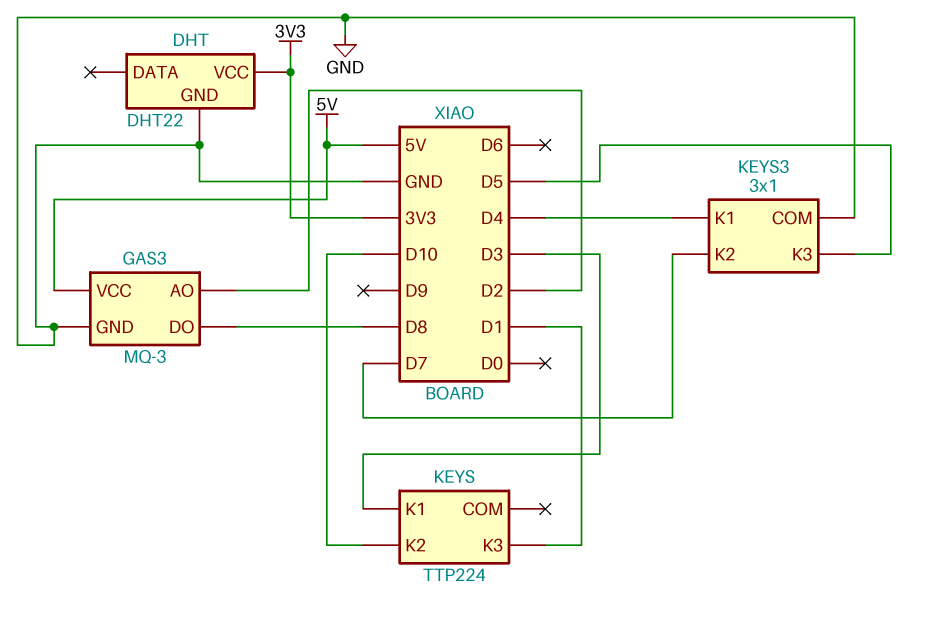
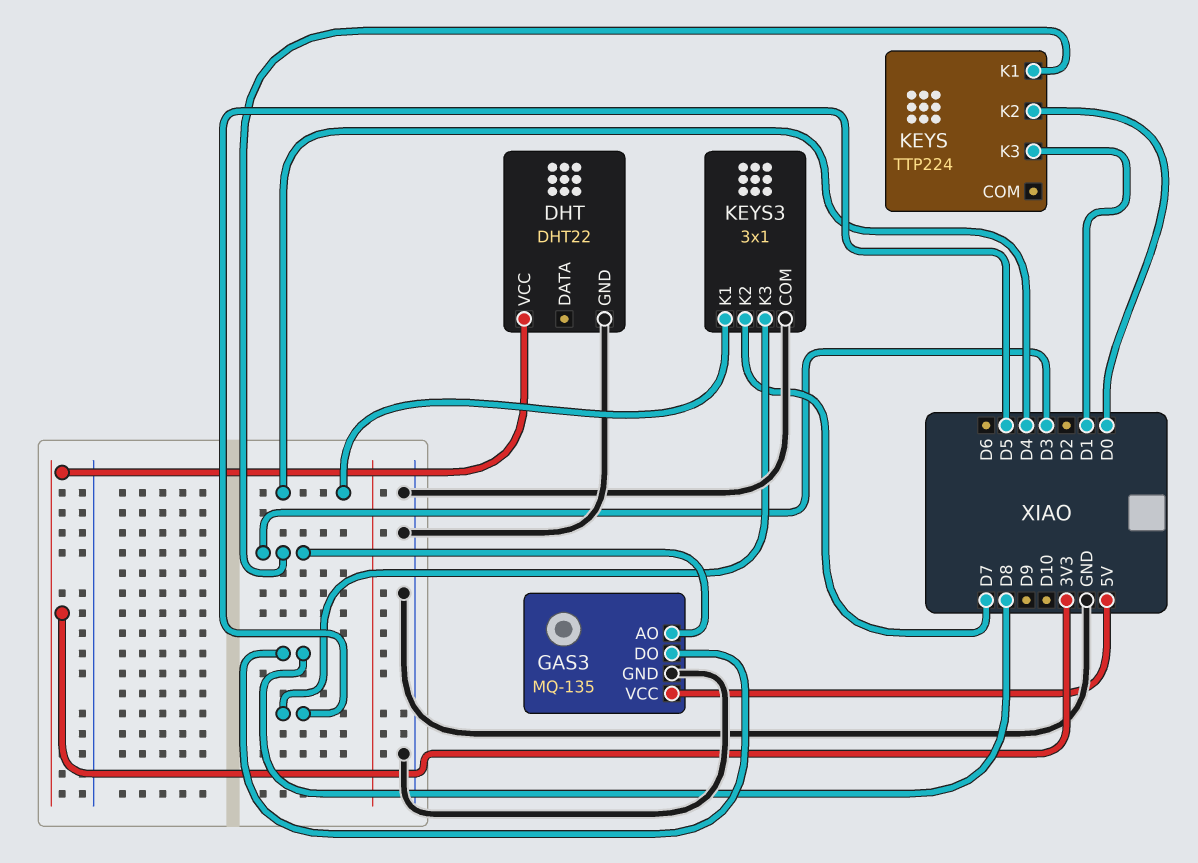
GAS3: MQ-3 -> MQ-135
GAS3 pin AO: D2 -> D3
KEYS pin K2: D10 -> D0

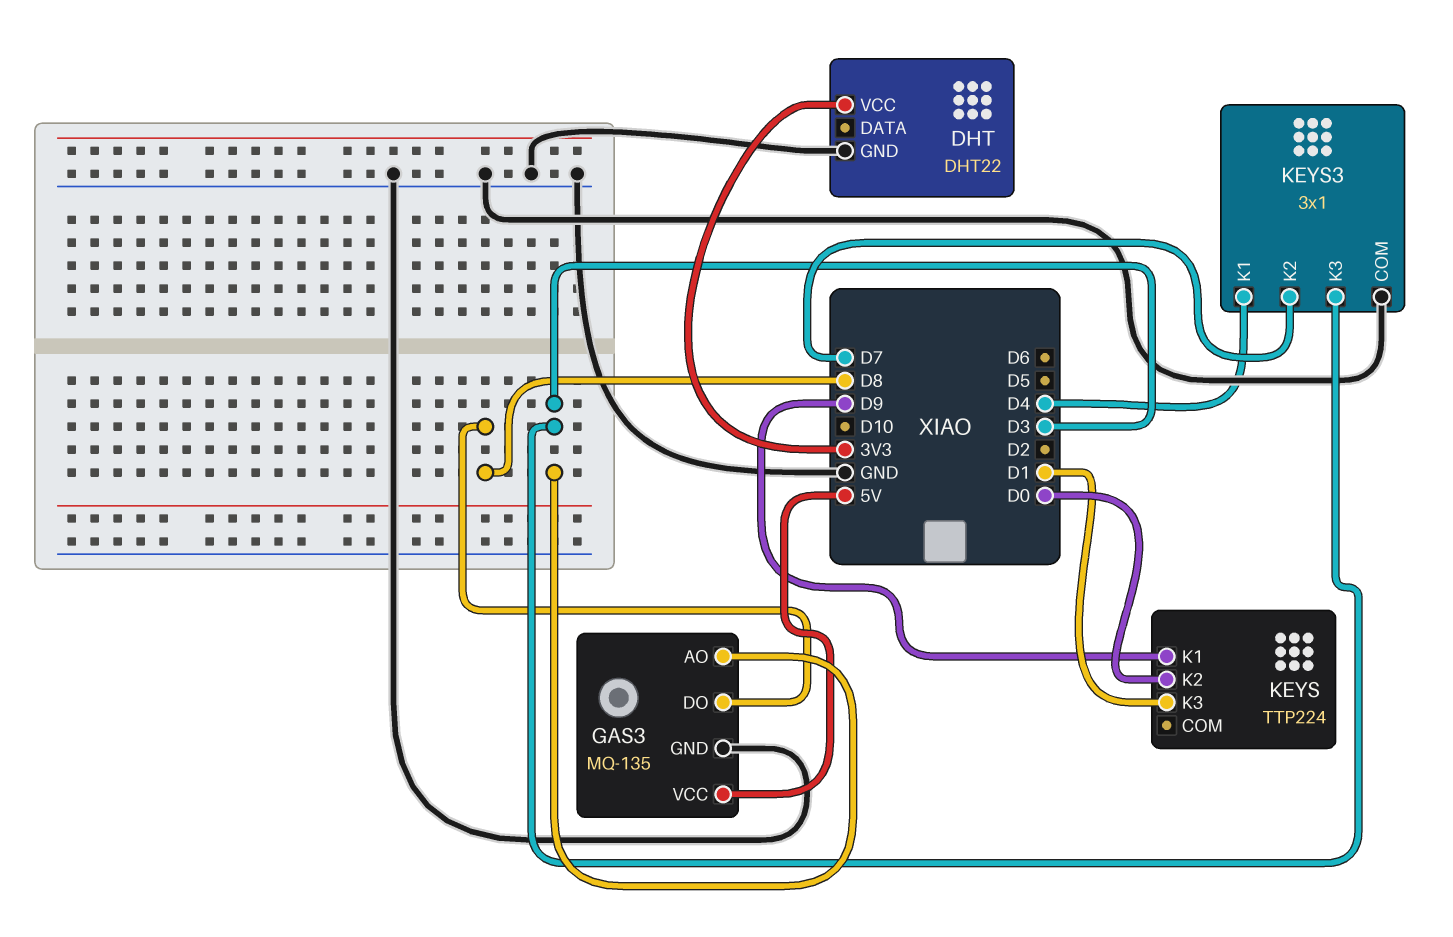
KEYS pin K1: D3 -> D9
KEYS3 pin K3: D5 -> D3

